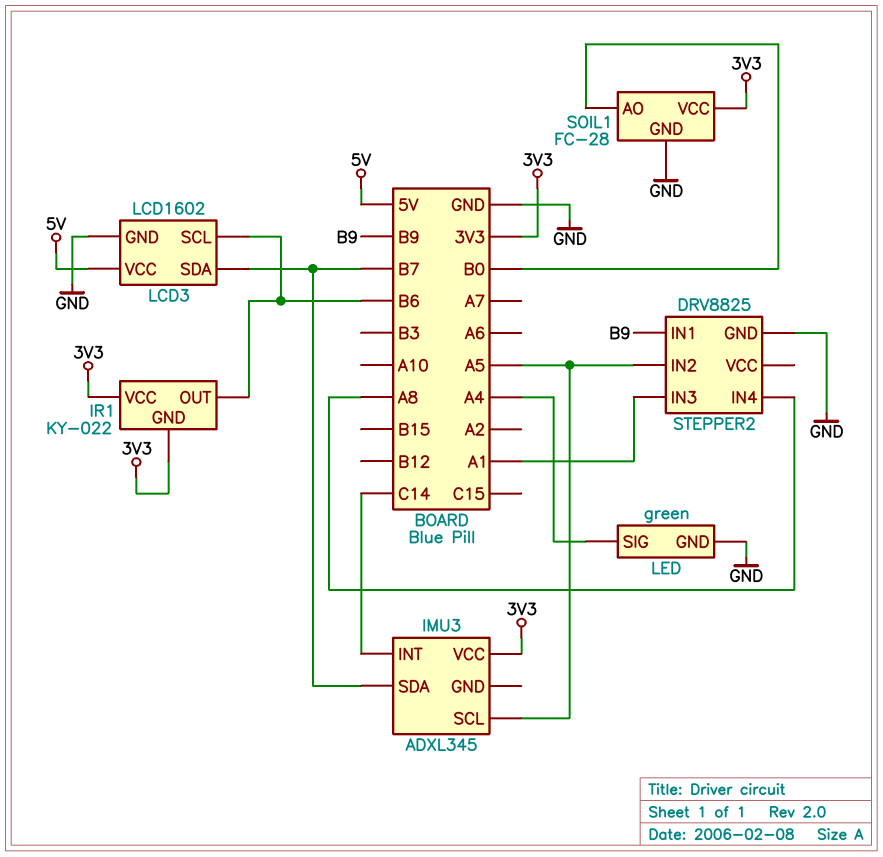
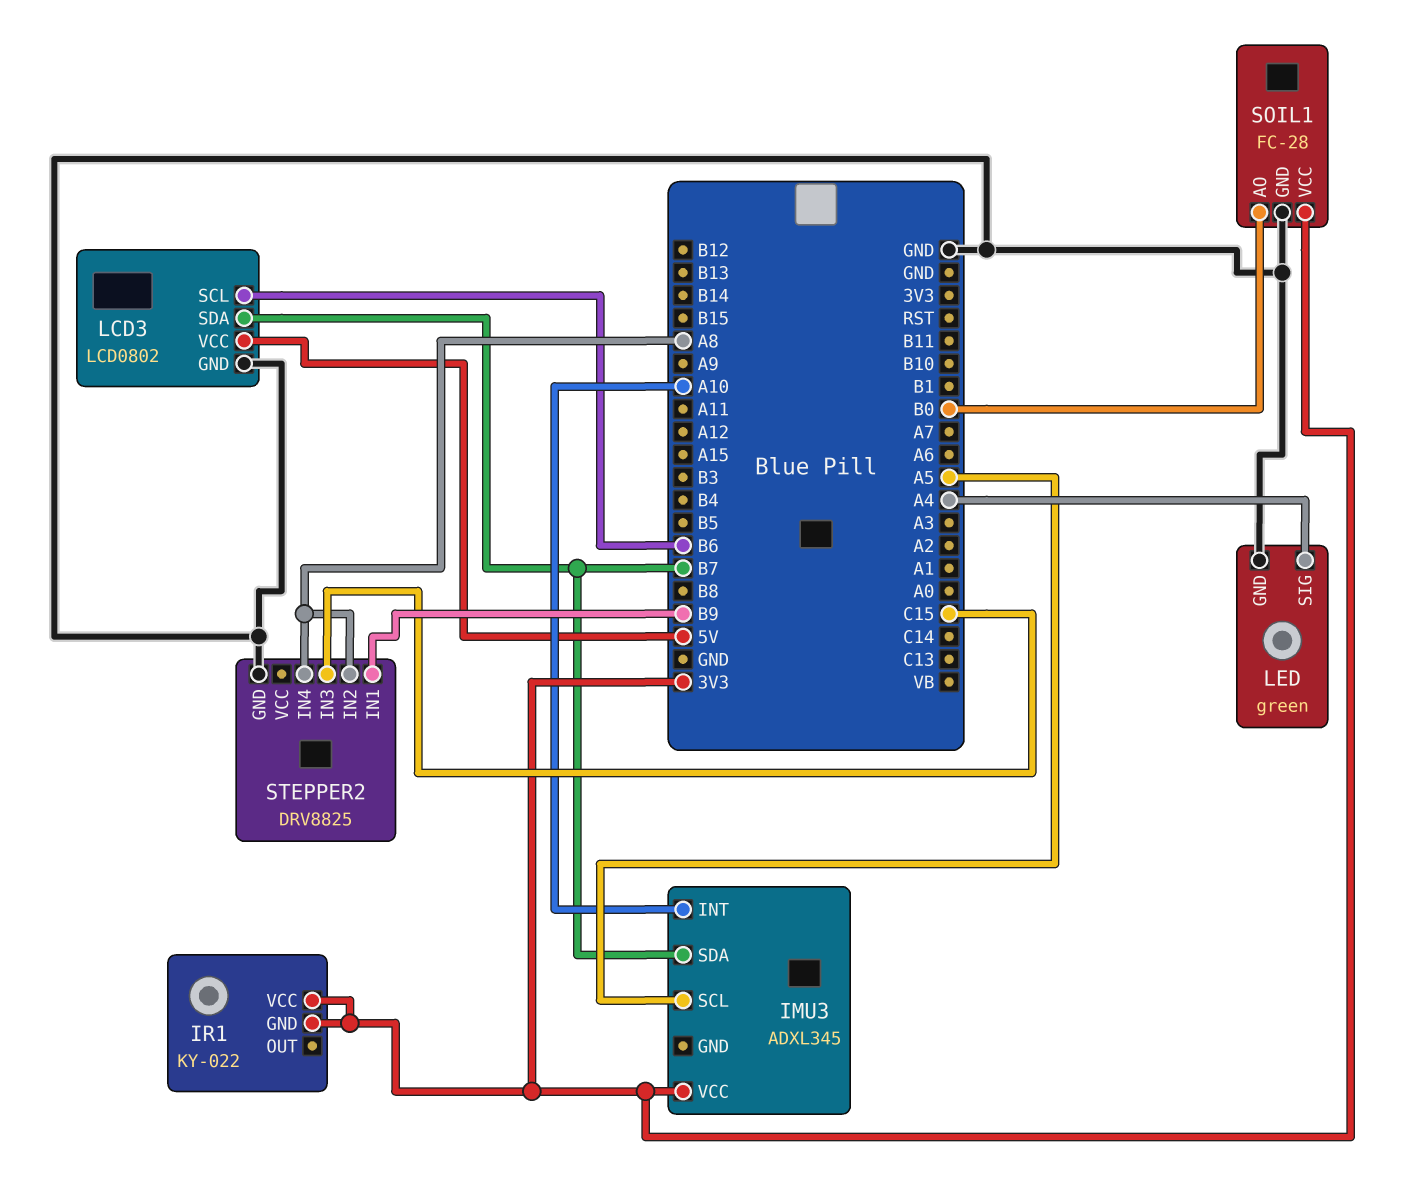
IMU3 pin INT: C14 -> A10
IR1 pin OUT: B6 -> none
LCD3: LCD1602 -> LCD0802
STEPPER2 pin IN2: A5 -> A8
STEPPER2 pin IN3: A1 -> C15

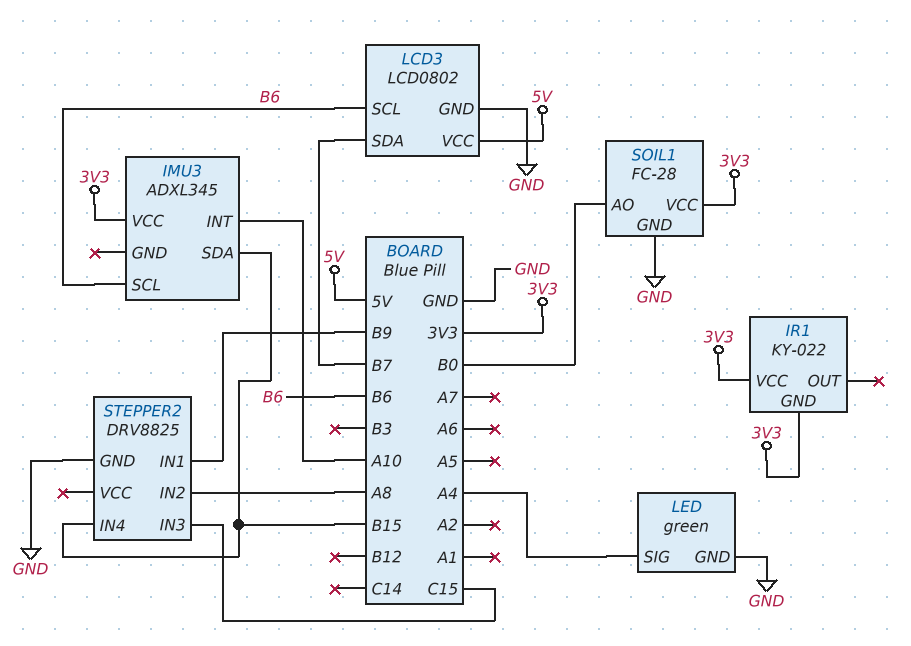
IMU3 pin SCL: A5 -> B6
IMU3 pin SDA: B7 -> B15
STEPPER2 pin IN4: A8 -> B15

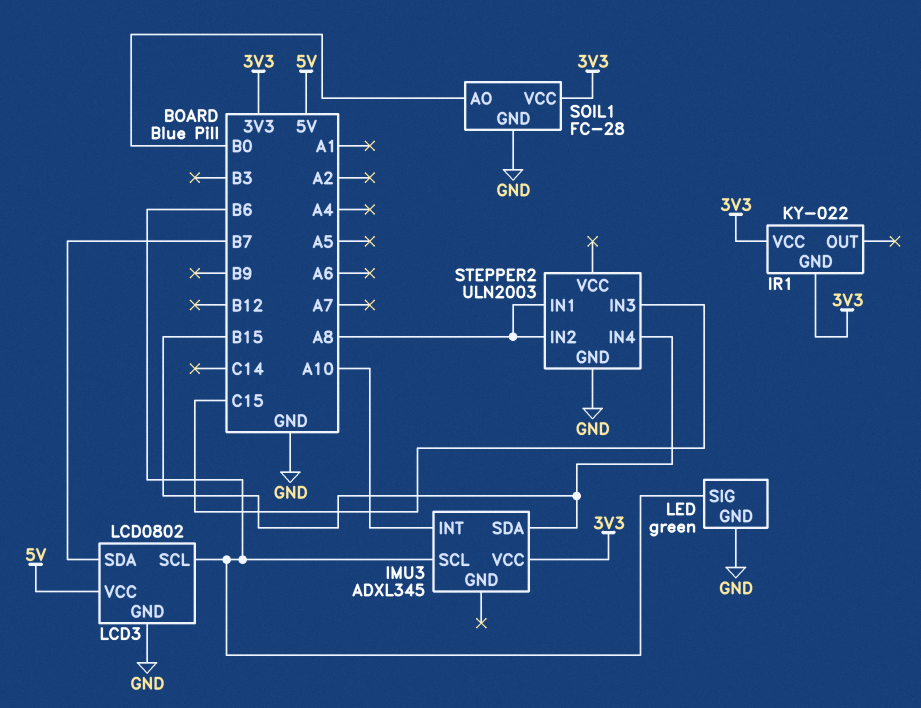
LED pin SIG: A4 -> B6
STEPPER2: DRV8825 -> ULN2003
STEPPER2 pin IN1: B9 -> A8

